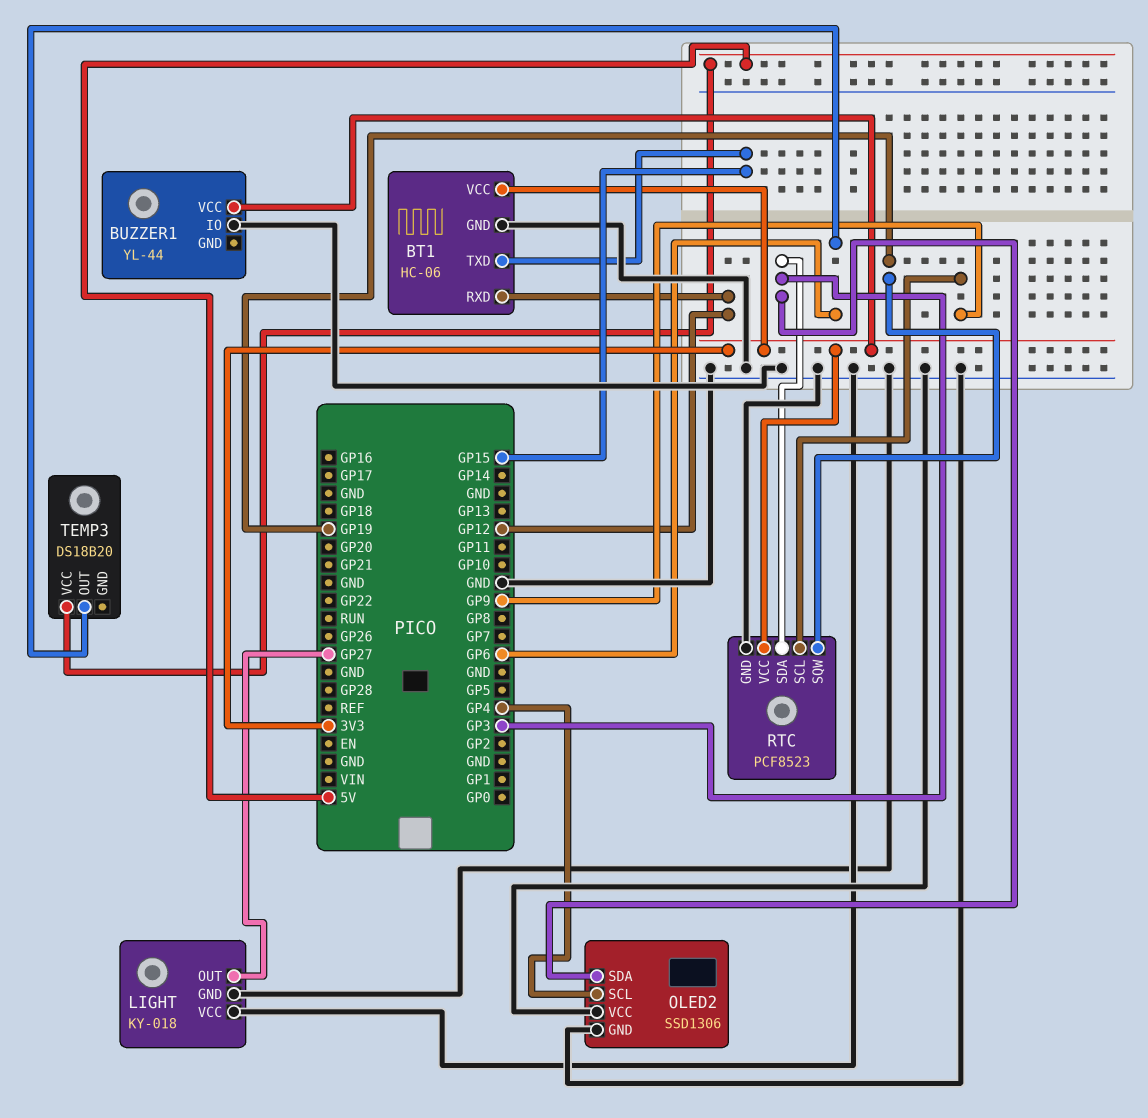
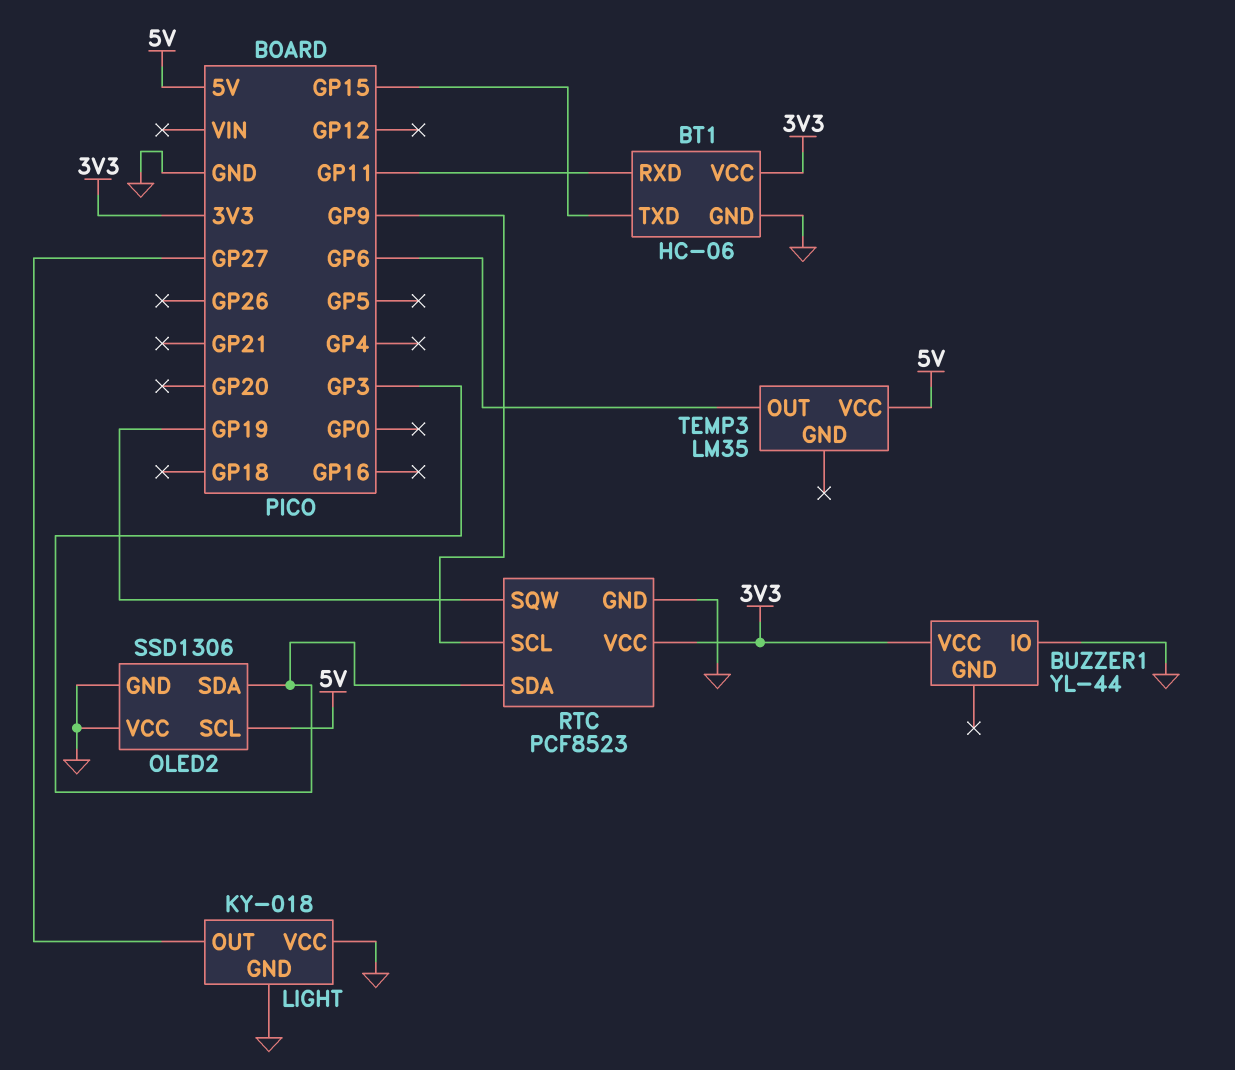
BT1 pin RXD: GP12 -> GP11
OLED2 pin SCL: GP4 -> 5V
TEMP3: DS18B20 -> LM35

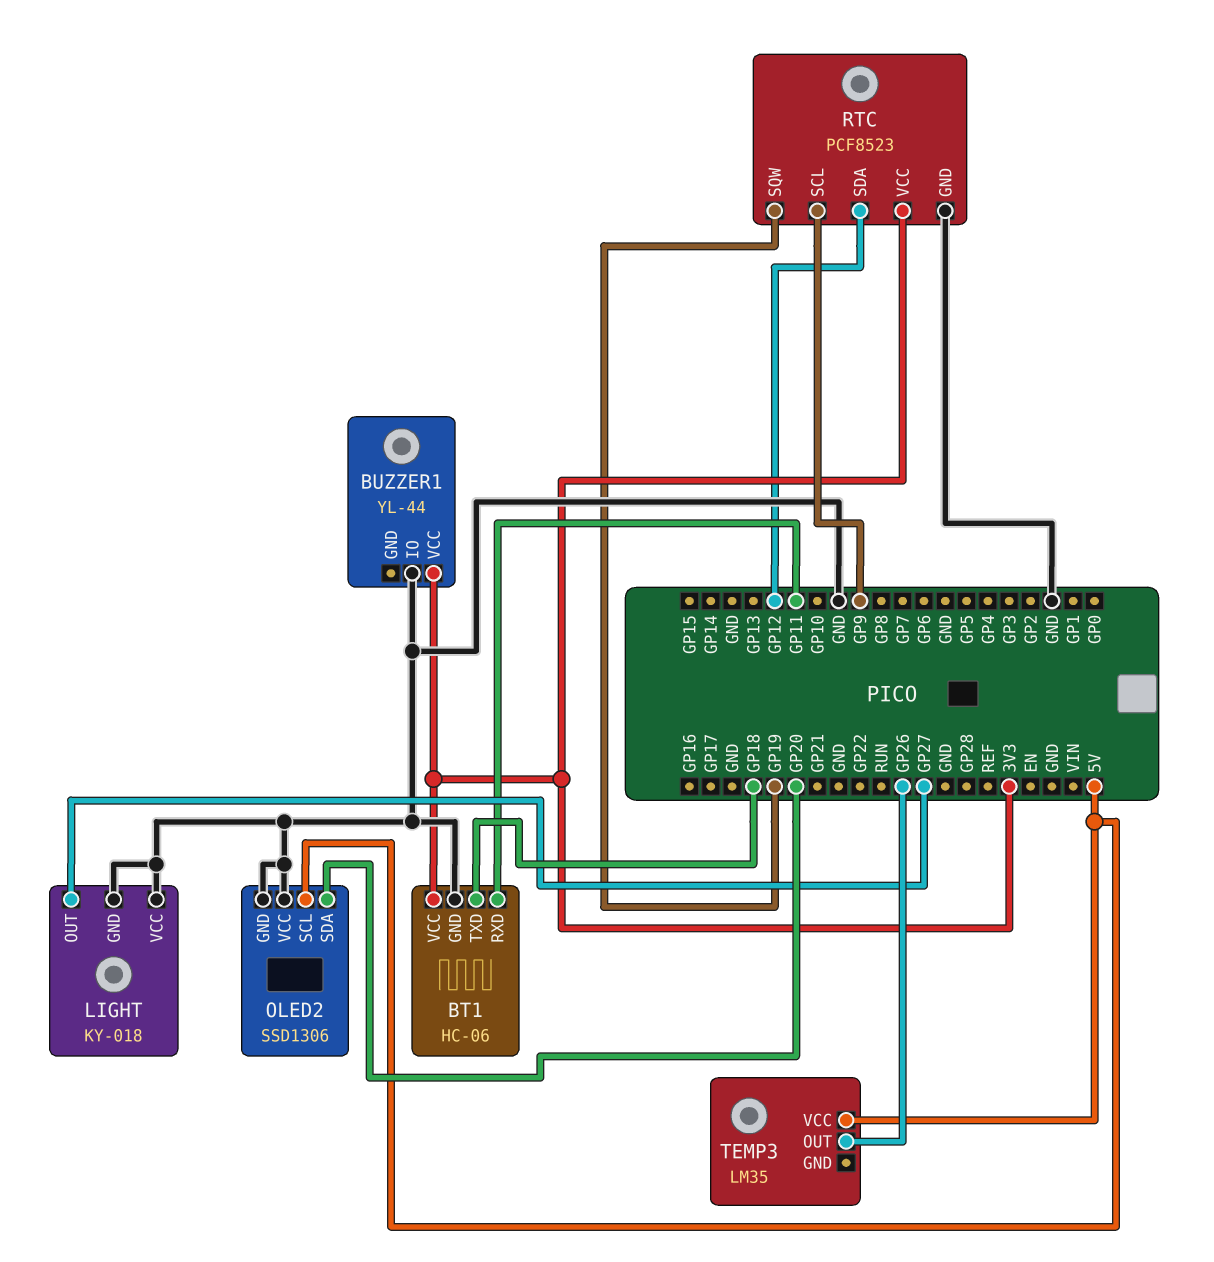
BT1 pin TXD: GP15 -> GP18
OLED2 pin SDA: GP3 -> GP20
RTC pin SDA: GP3 -> GP12
TEMP3 pin OUT: GP6 -> GP26

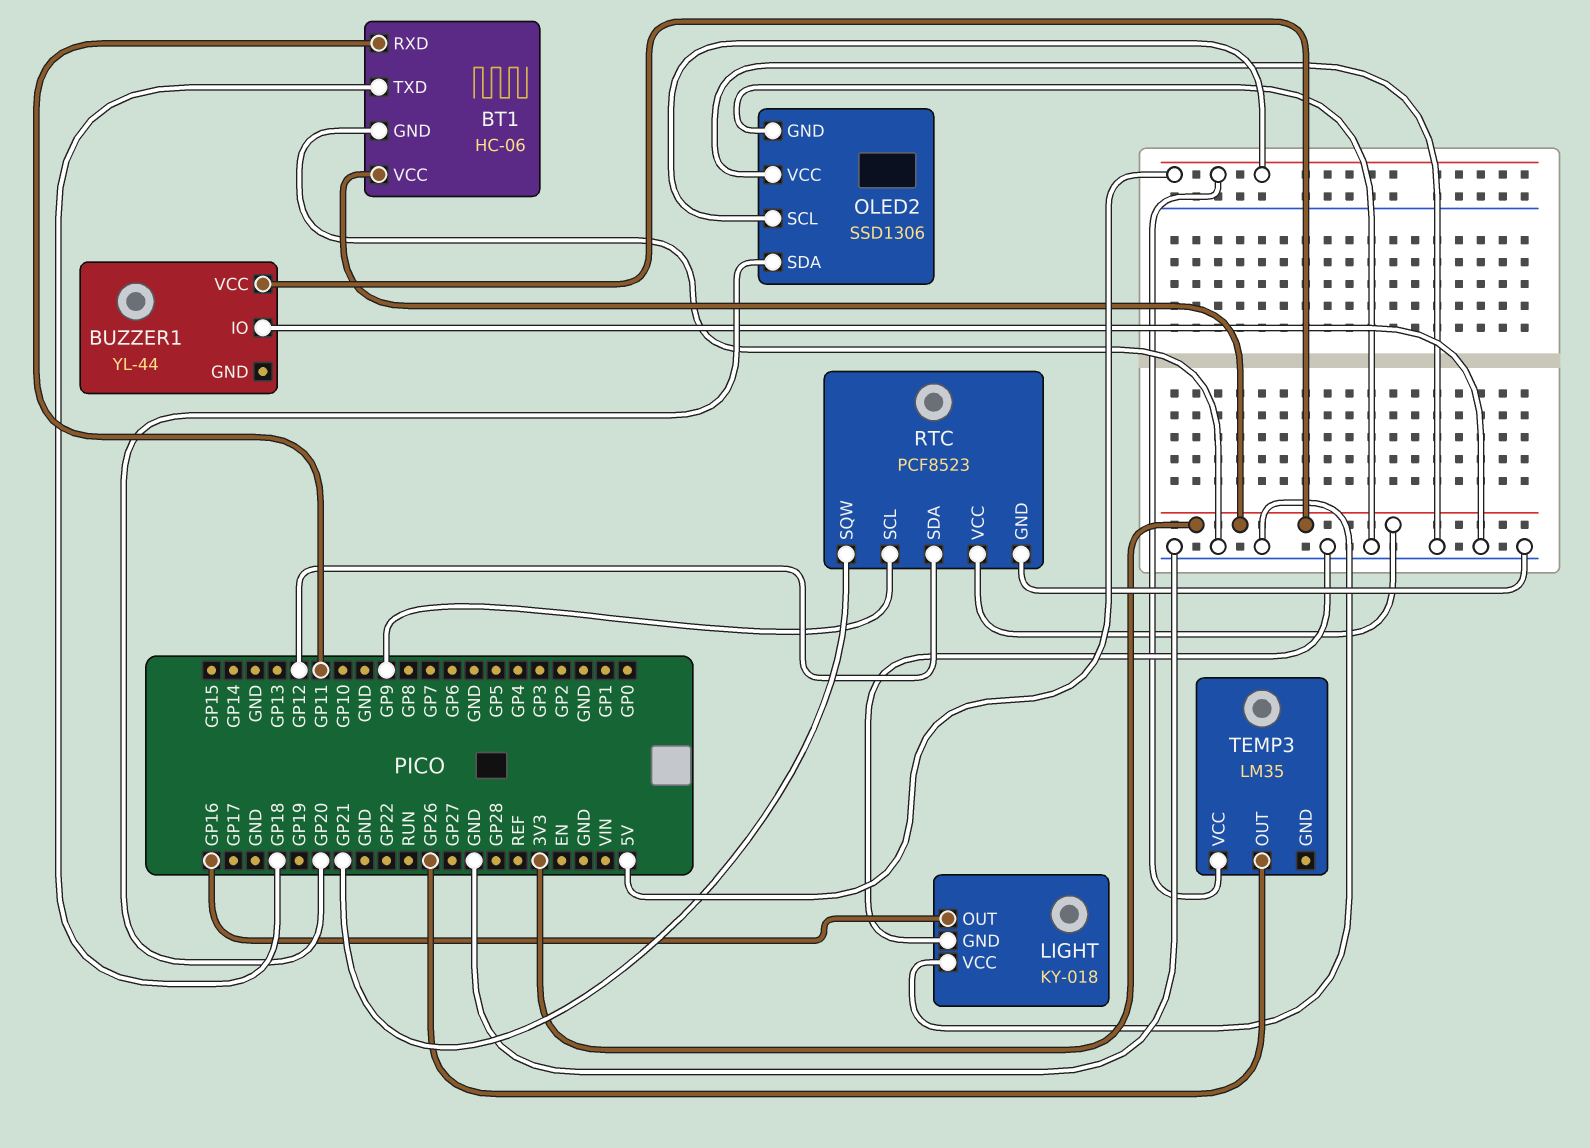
LIGHT pin OUT: GP27 -> GP16
RTC pin SQW: GP19 -> GP21

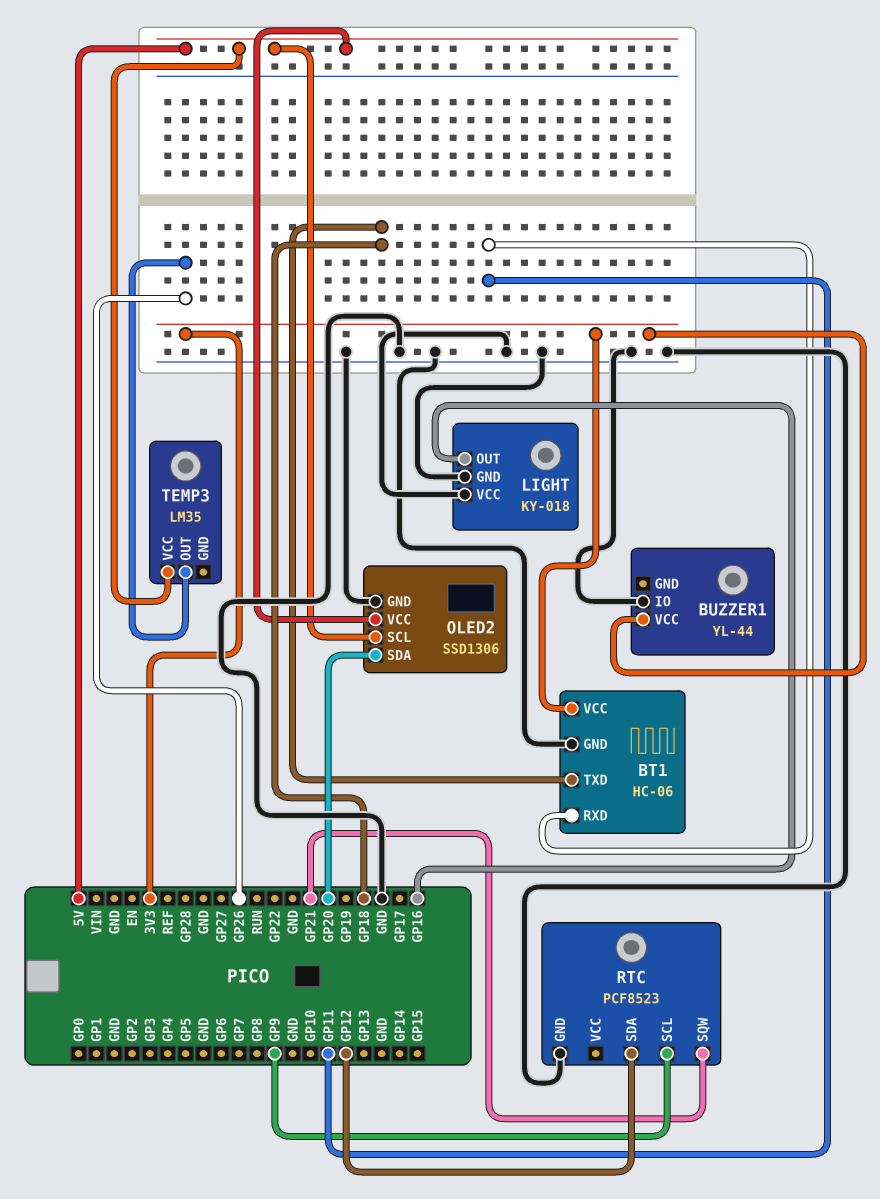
OLED2 pin VCC: GND -> 5V
RTC pin VCC: 3V3 -> none

